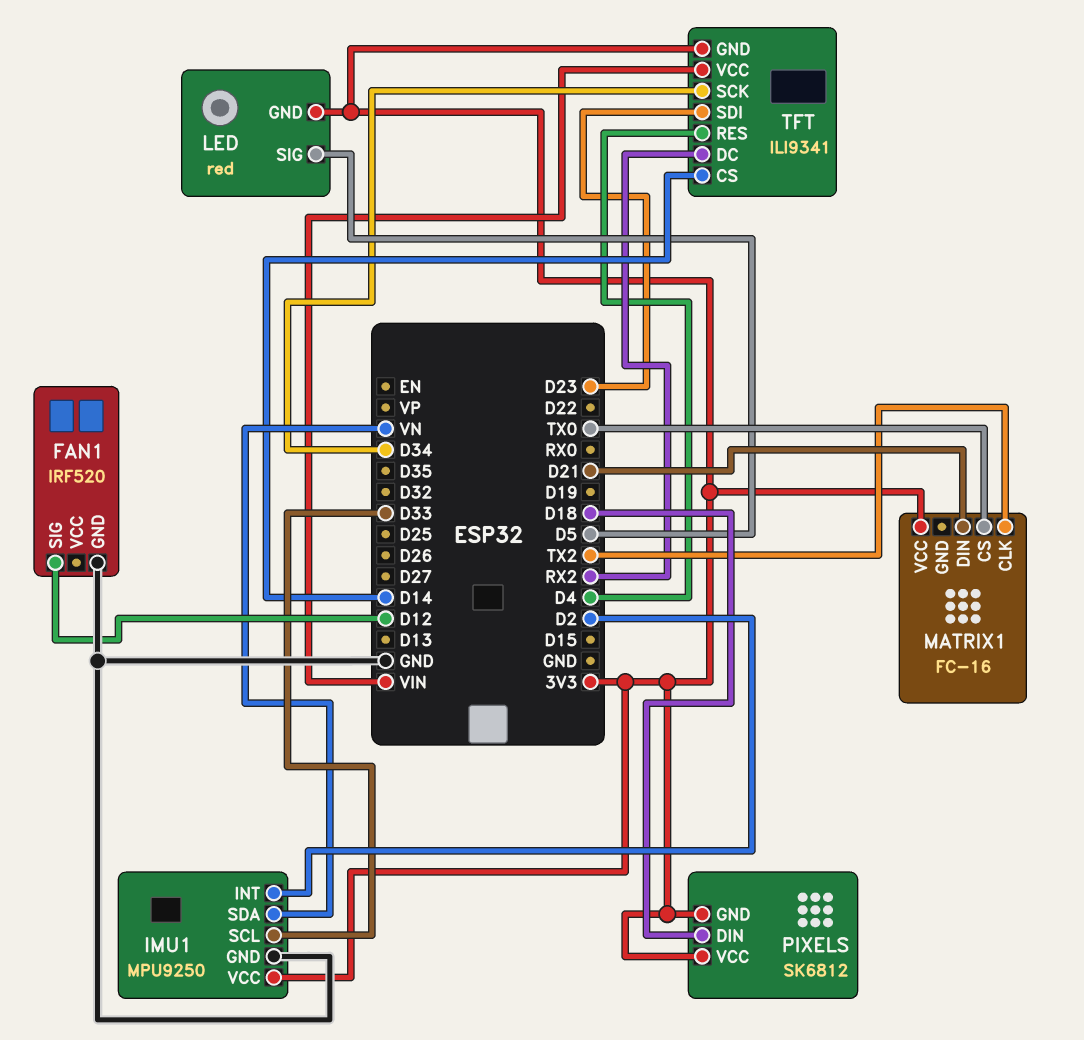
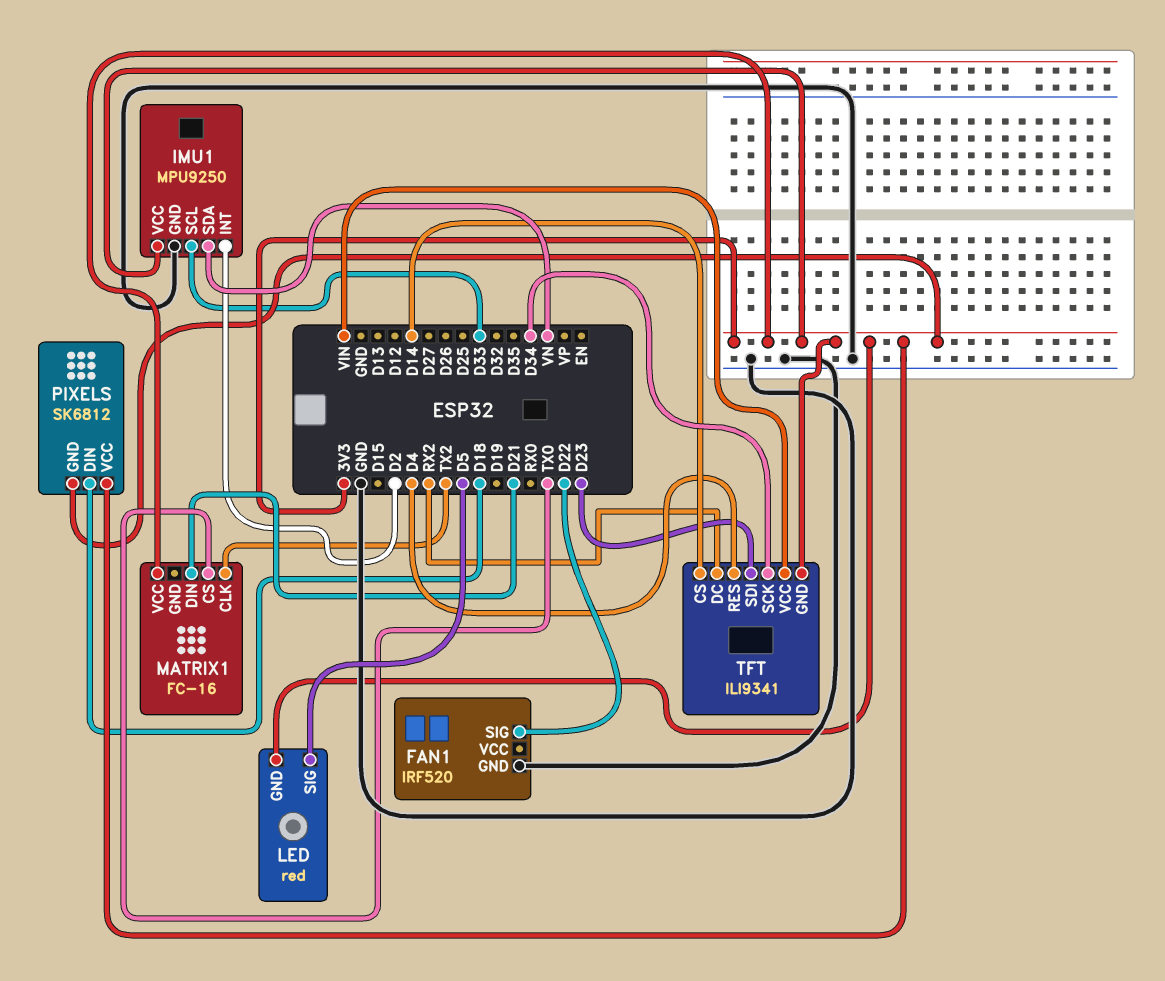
FAN1 pin SIG: D12 -> D22

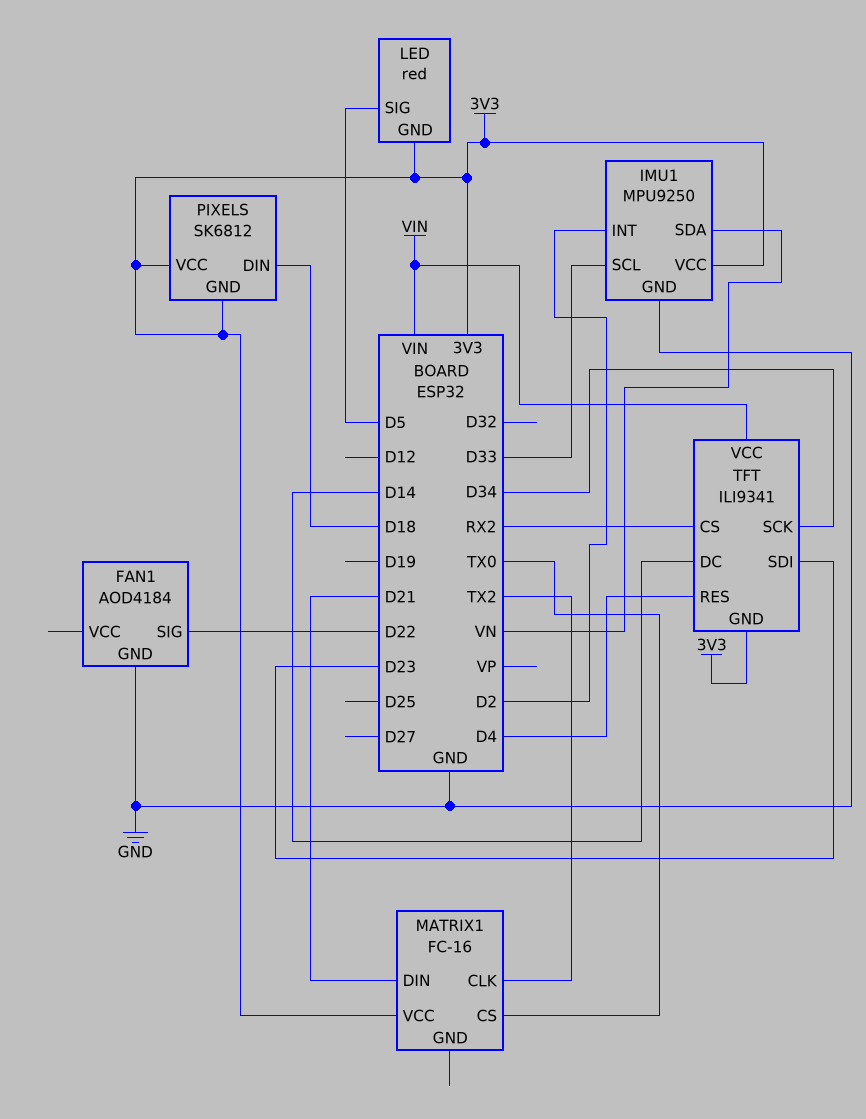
FAN1: IRF520 -> AOD4184
TFT pin CS: D14 -> RX2
TFT pin DC: RX2 -> D14

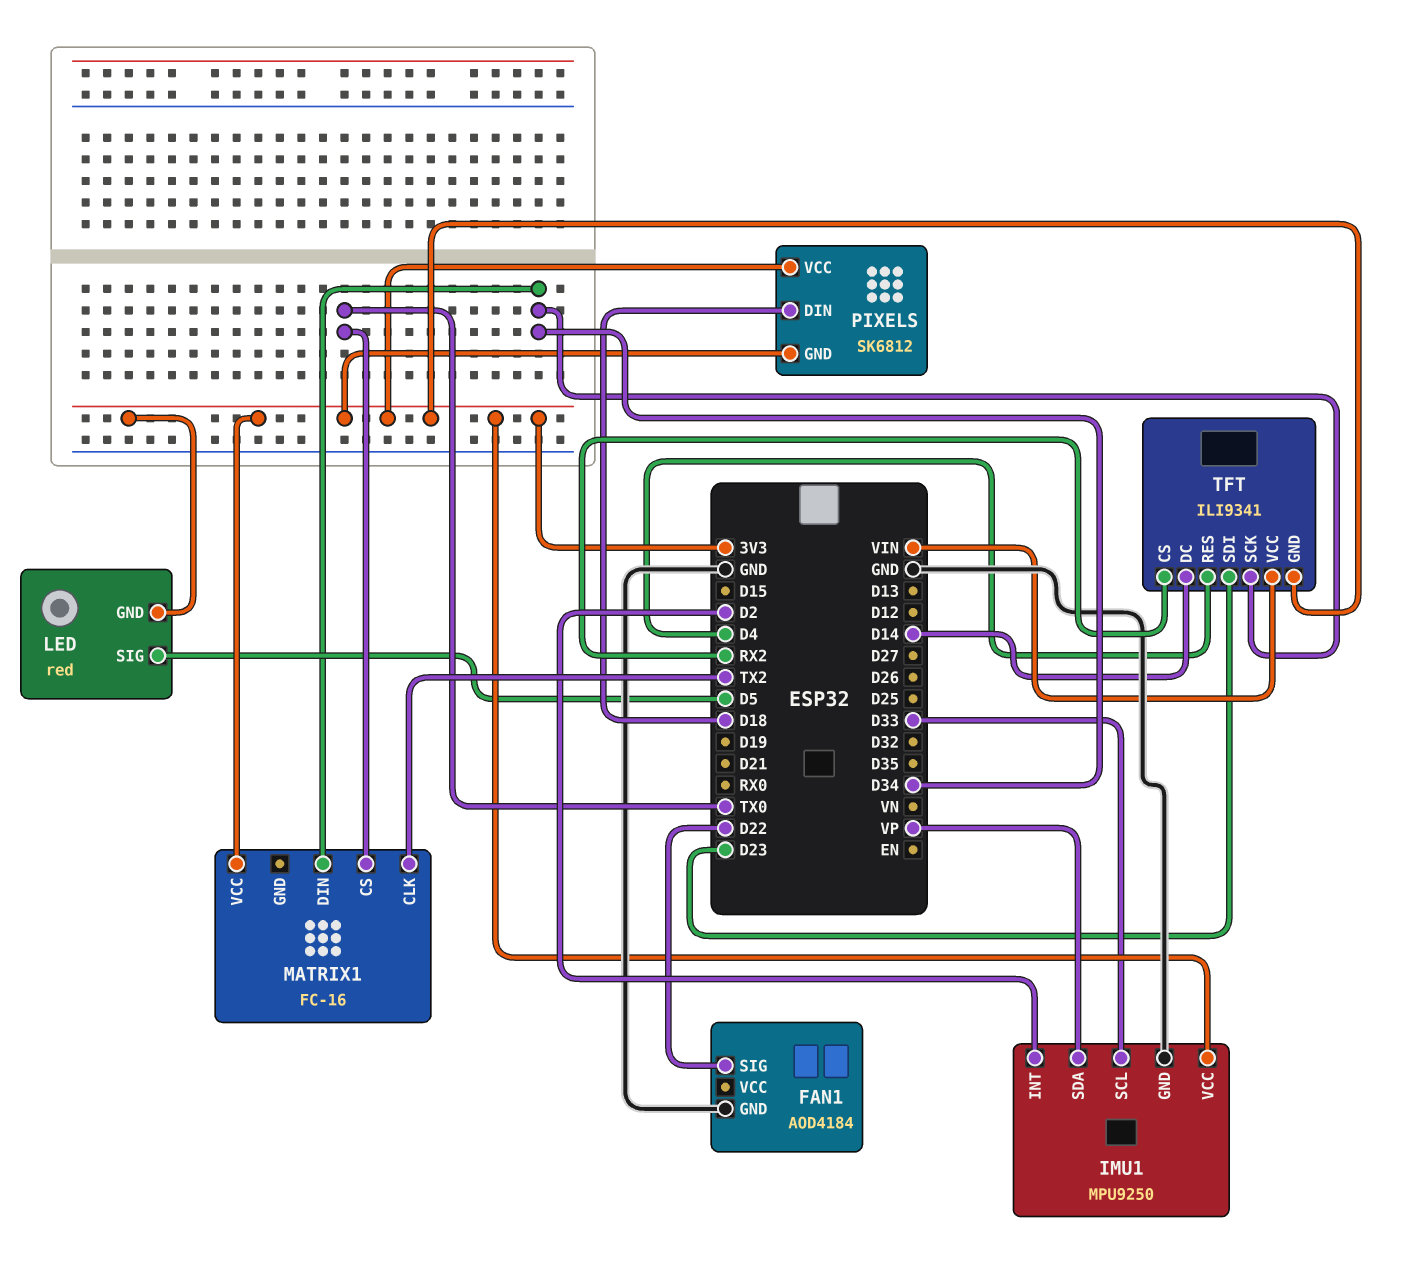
IMU1 pin SDA: VN -> VP
MATRIX1 pin DIN: D21 -> D34

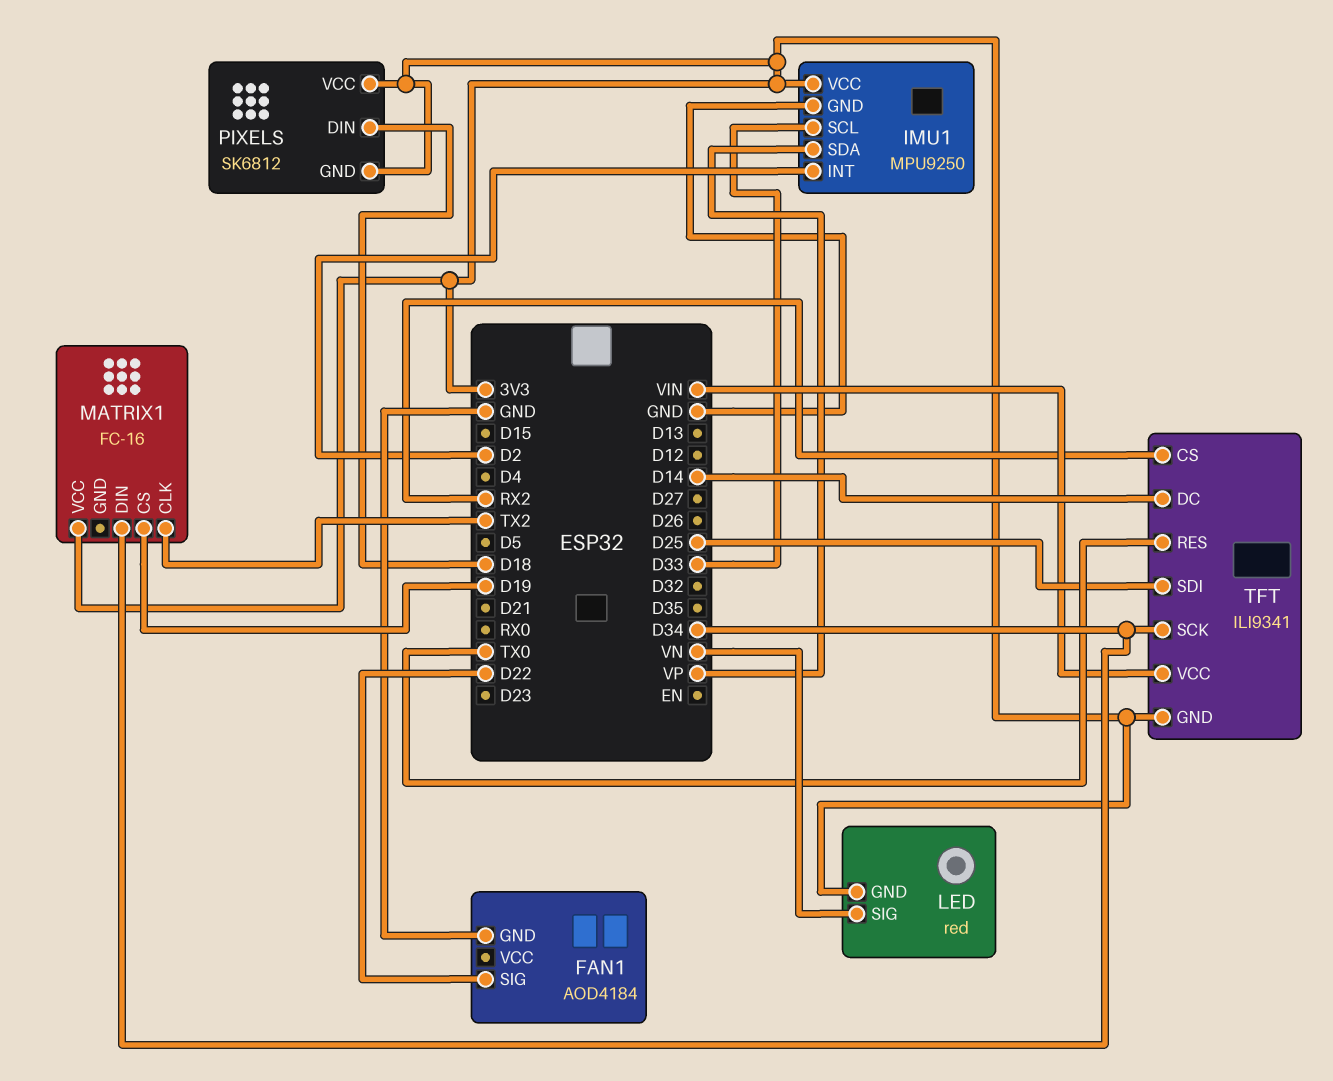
LED pin SIG: D5 -> VN
MATRIX1 pin CS: TX0 -> D19
TFT pin RES: D4 -> TX0
TFT pin SDI: D23 -> D25

